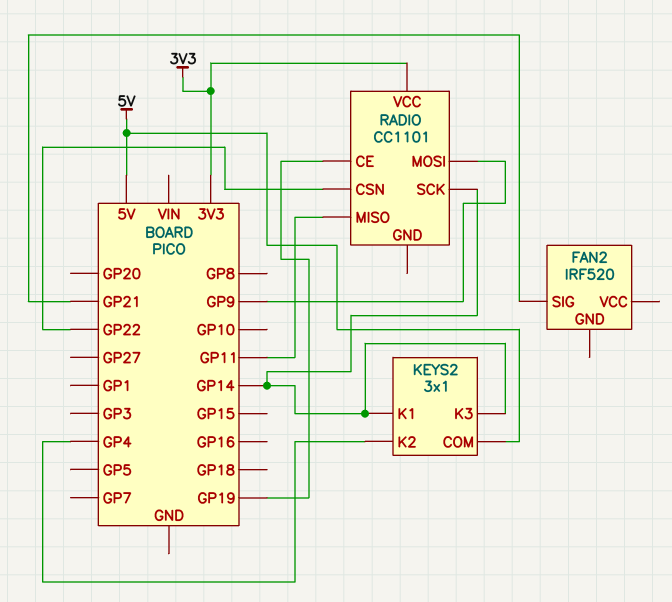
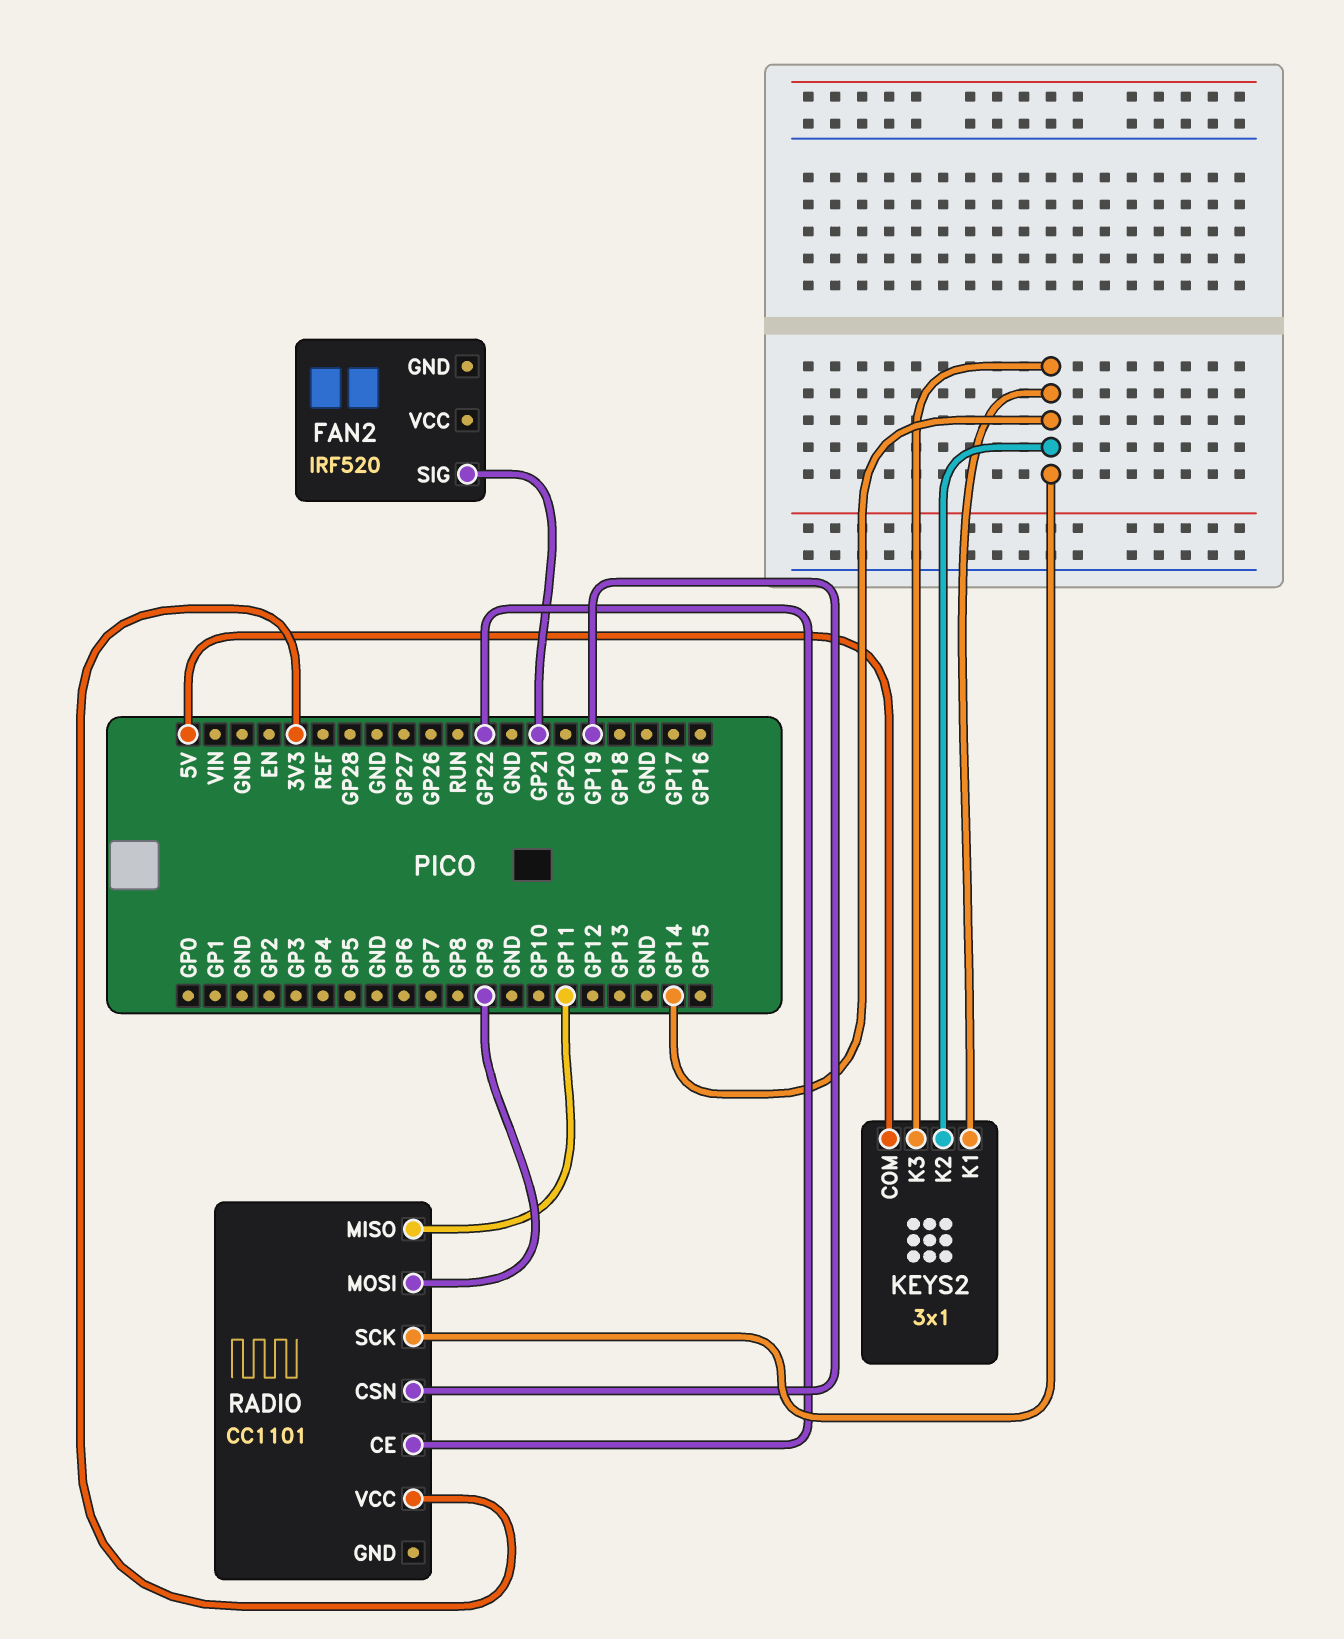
KEYS2 pin K2: GP4 -> GP14
RADIO pin CE: GP19 -> GP22
RADIO pin CSN: GP22 -> GP19

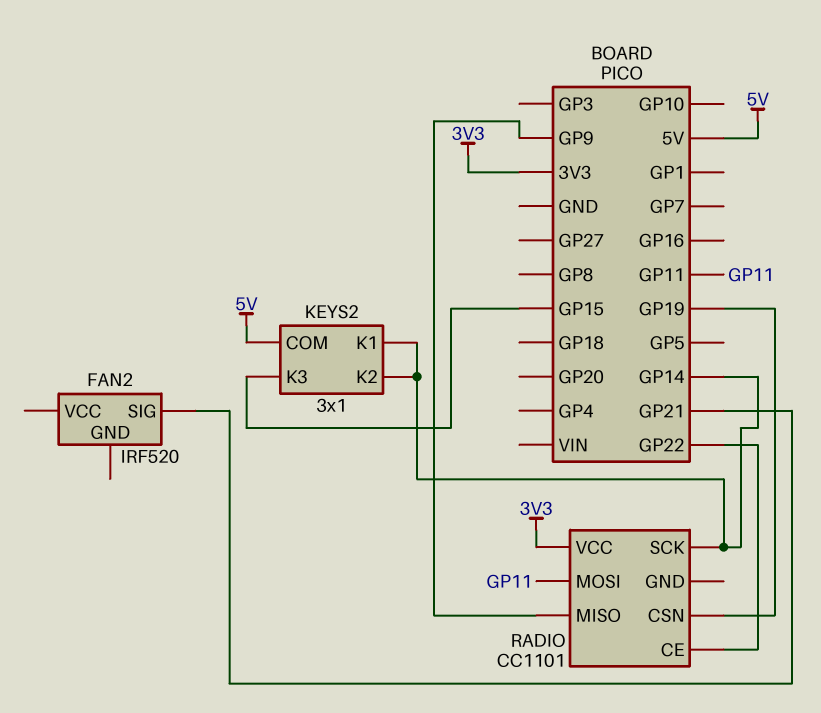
KEYS2 pin K3: GP14 -> GP15
RADIO pin MISO: GP11 -> GP9
RADIO pin MOSI: GP9 -> GP11

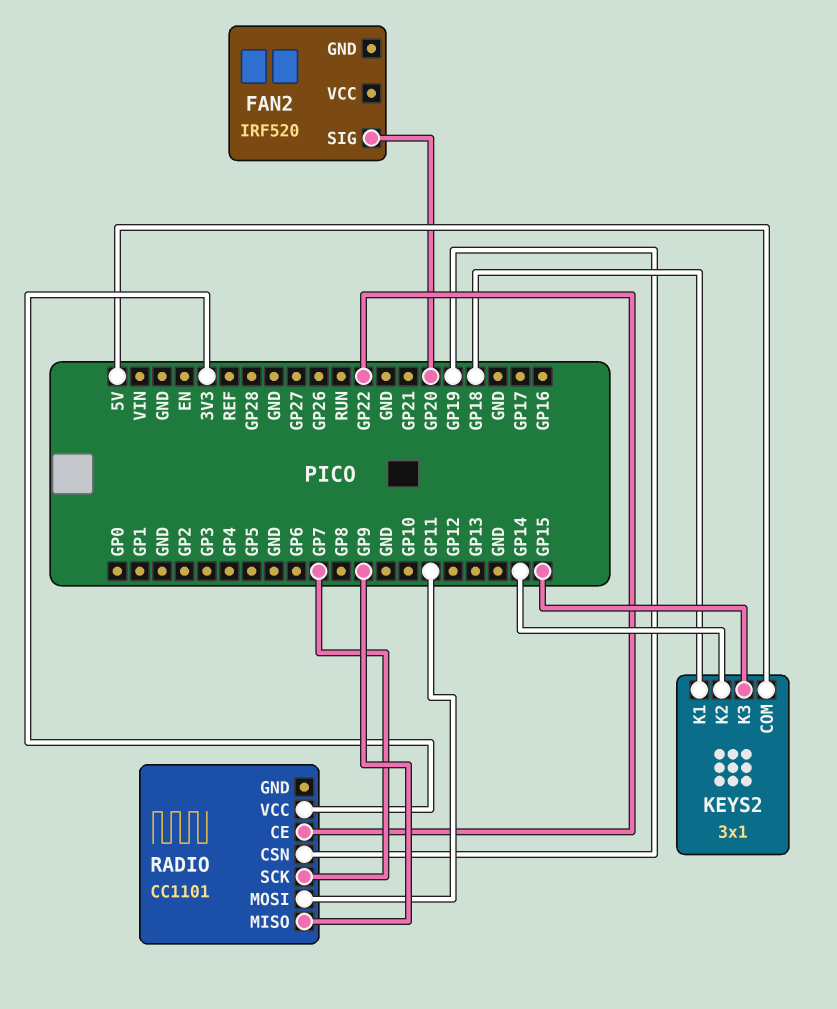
FAN2 pin SIG: GP21 -> GP20
KEYS2 pin K1: GP14 -> GP18
RADIO pin SCK: GP14 -> GP7

